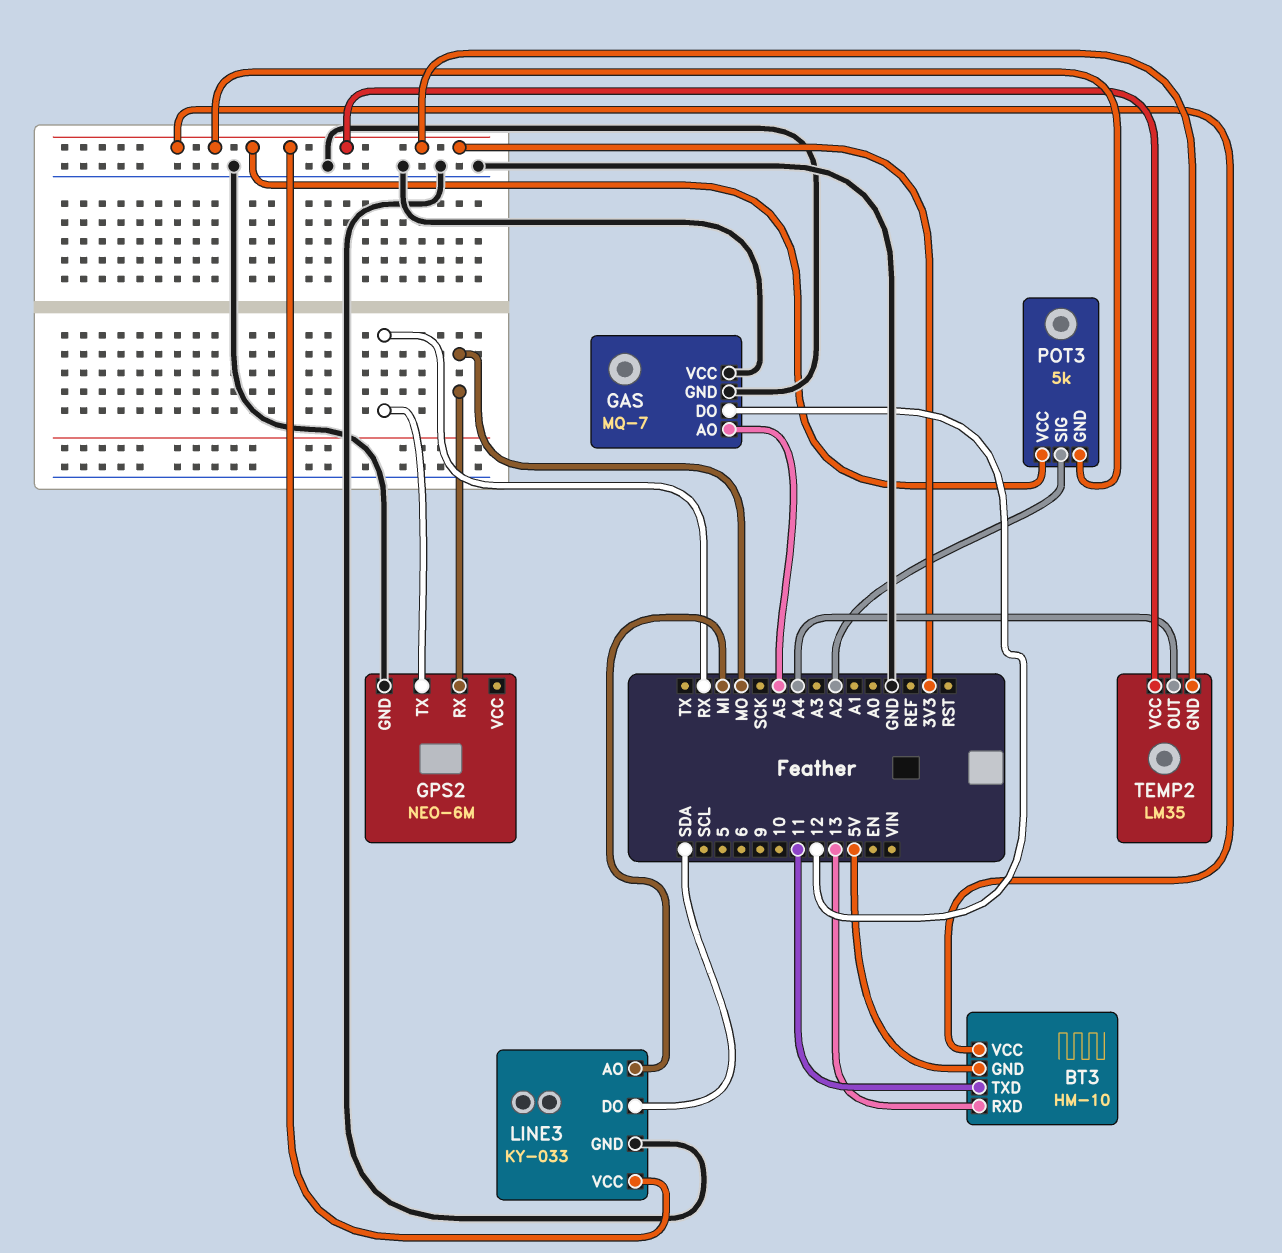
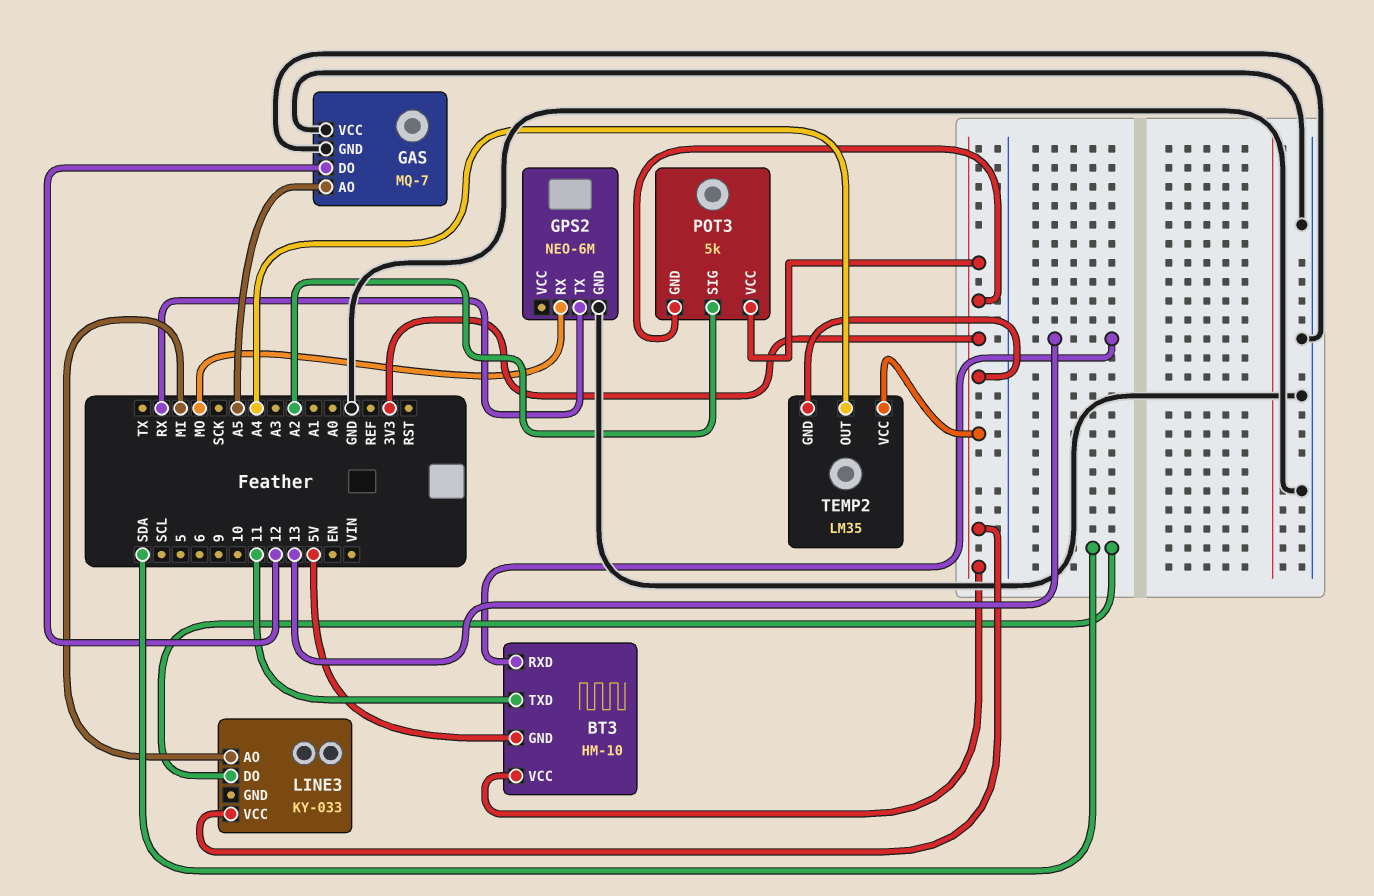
LINE3 pin GND: GND -> none

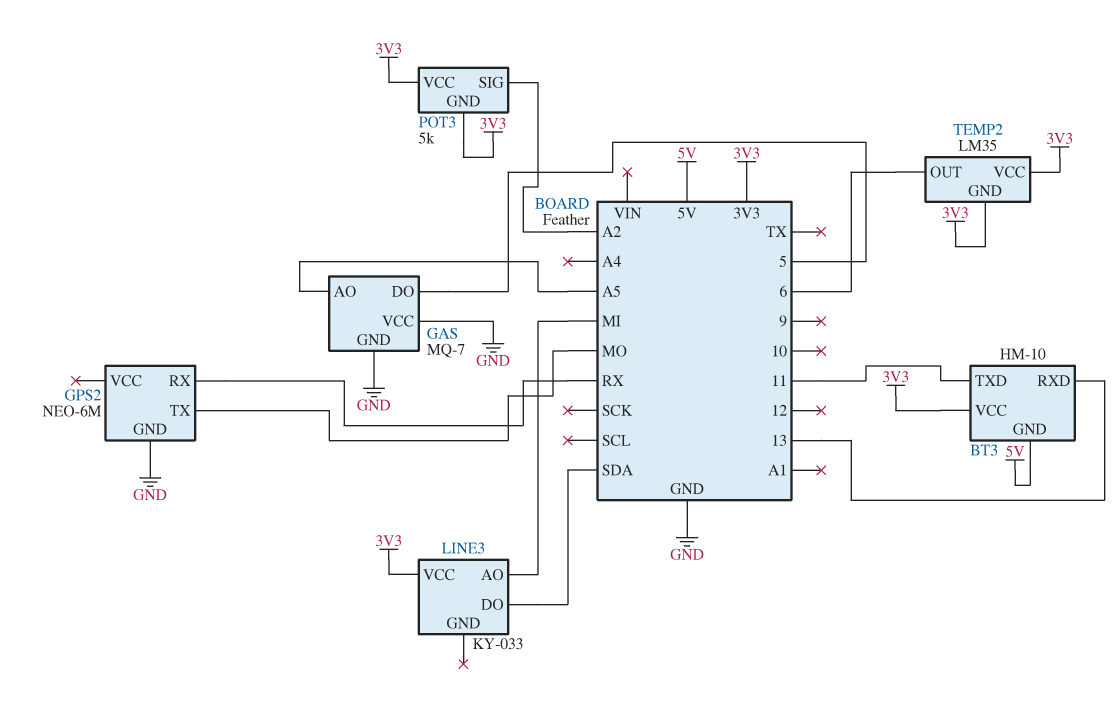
GAS pin DO: 12 -> 5
GPS2 pin RX: MO -> RX
GPS2 pin TX: RX -> MO
TEMP2 pin OUT: A4 -> 6

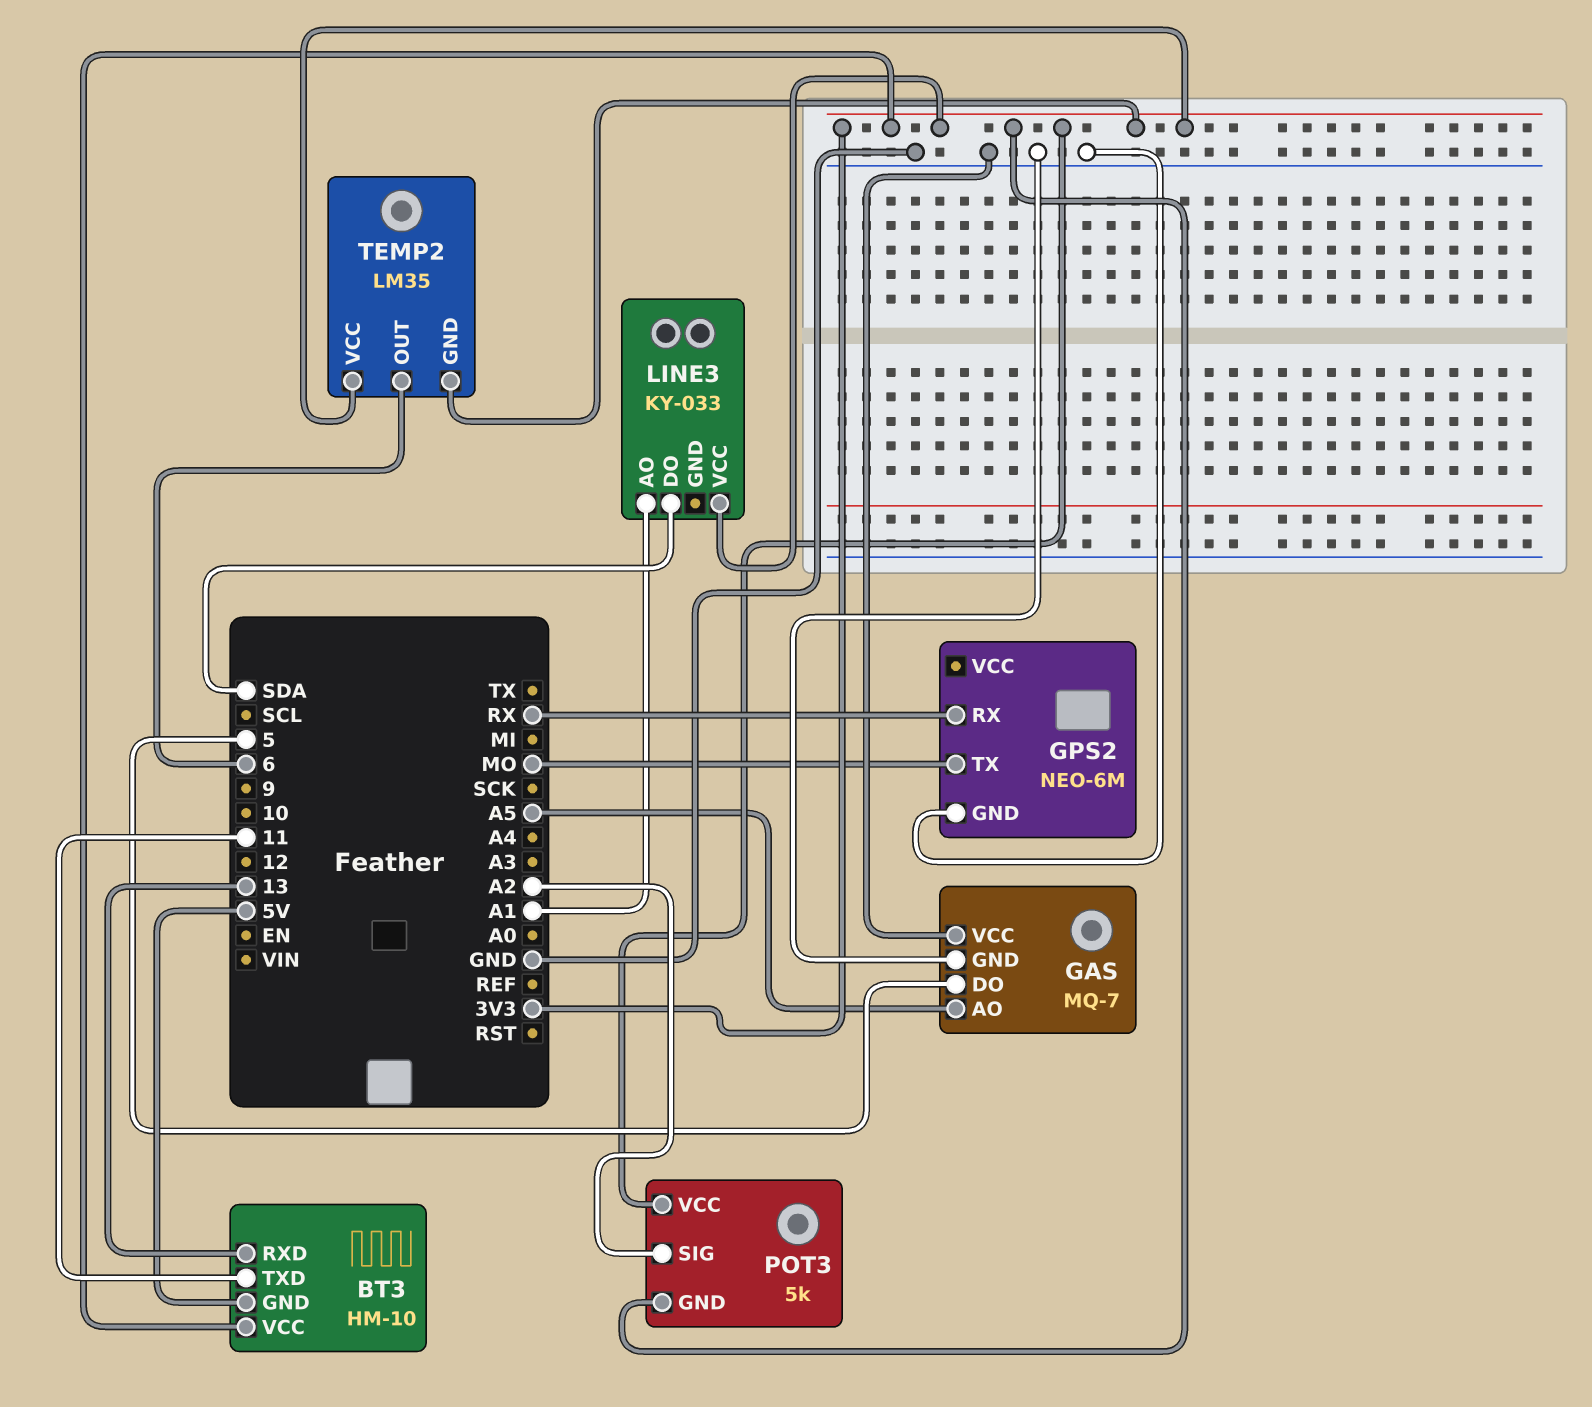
LINE3 pin AO: MI -> A1

